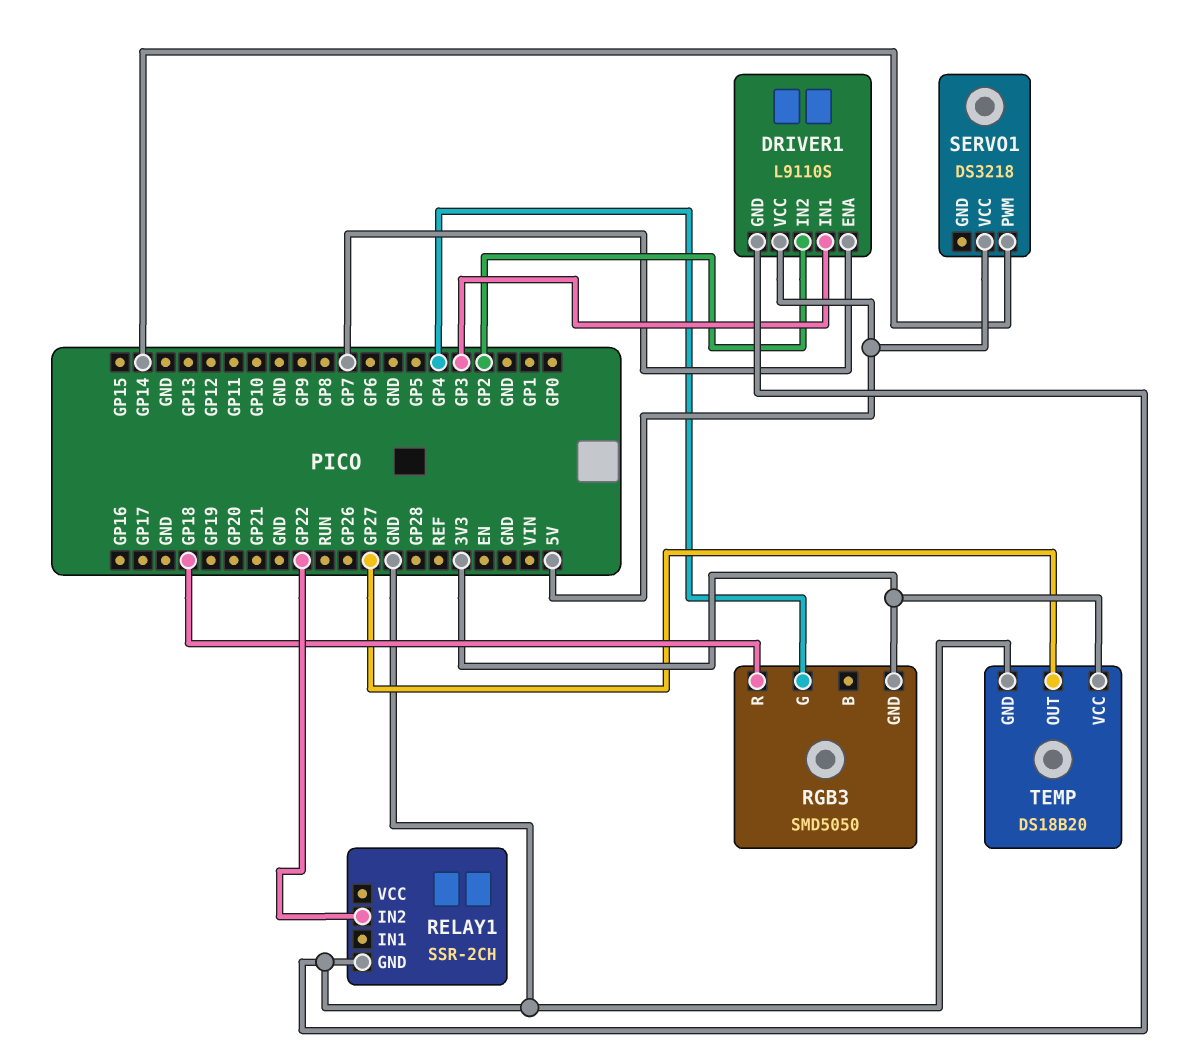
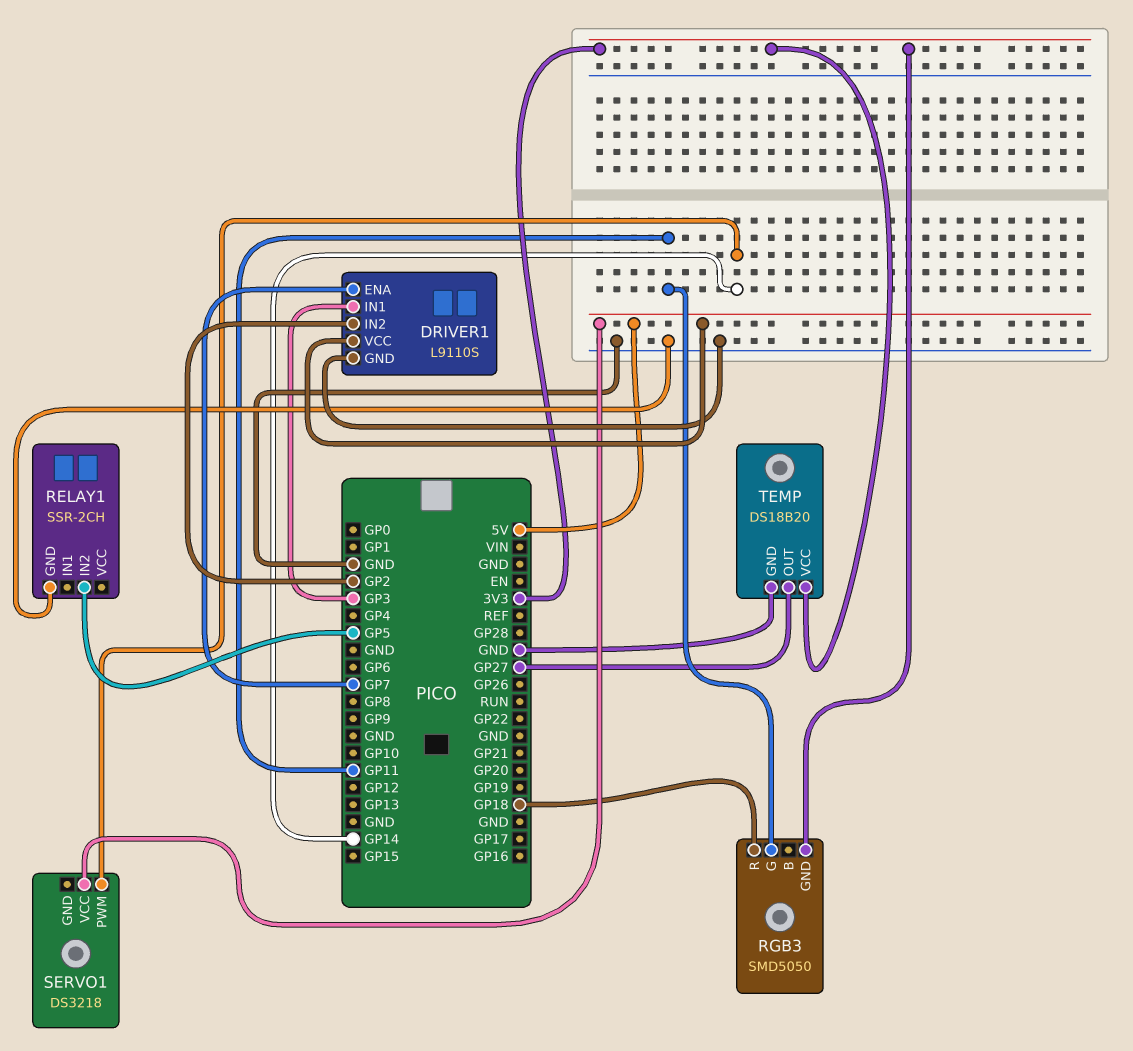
RELAY1 pin IN2: GP22 -> GP5
RGB3 pin G: GP4 -> GP11

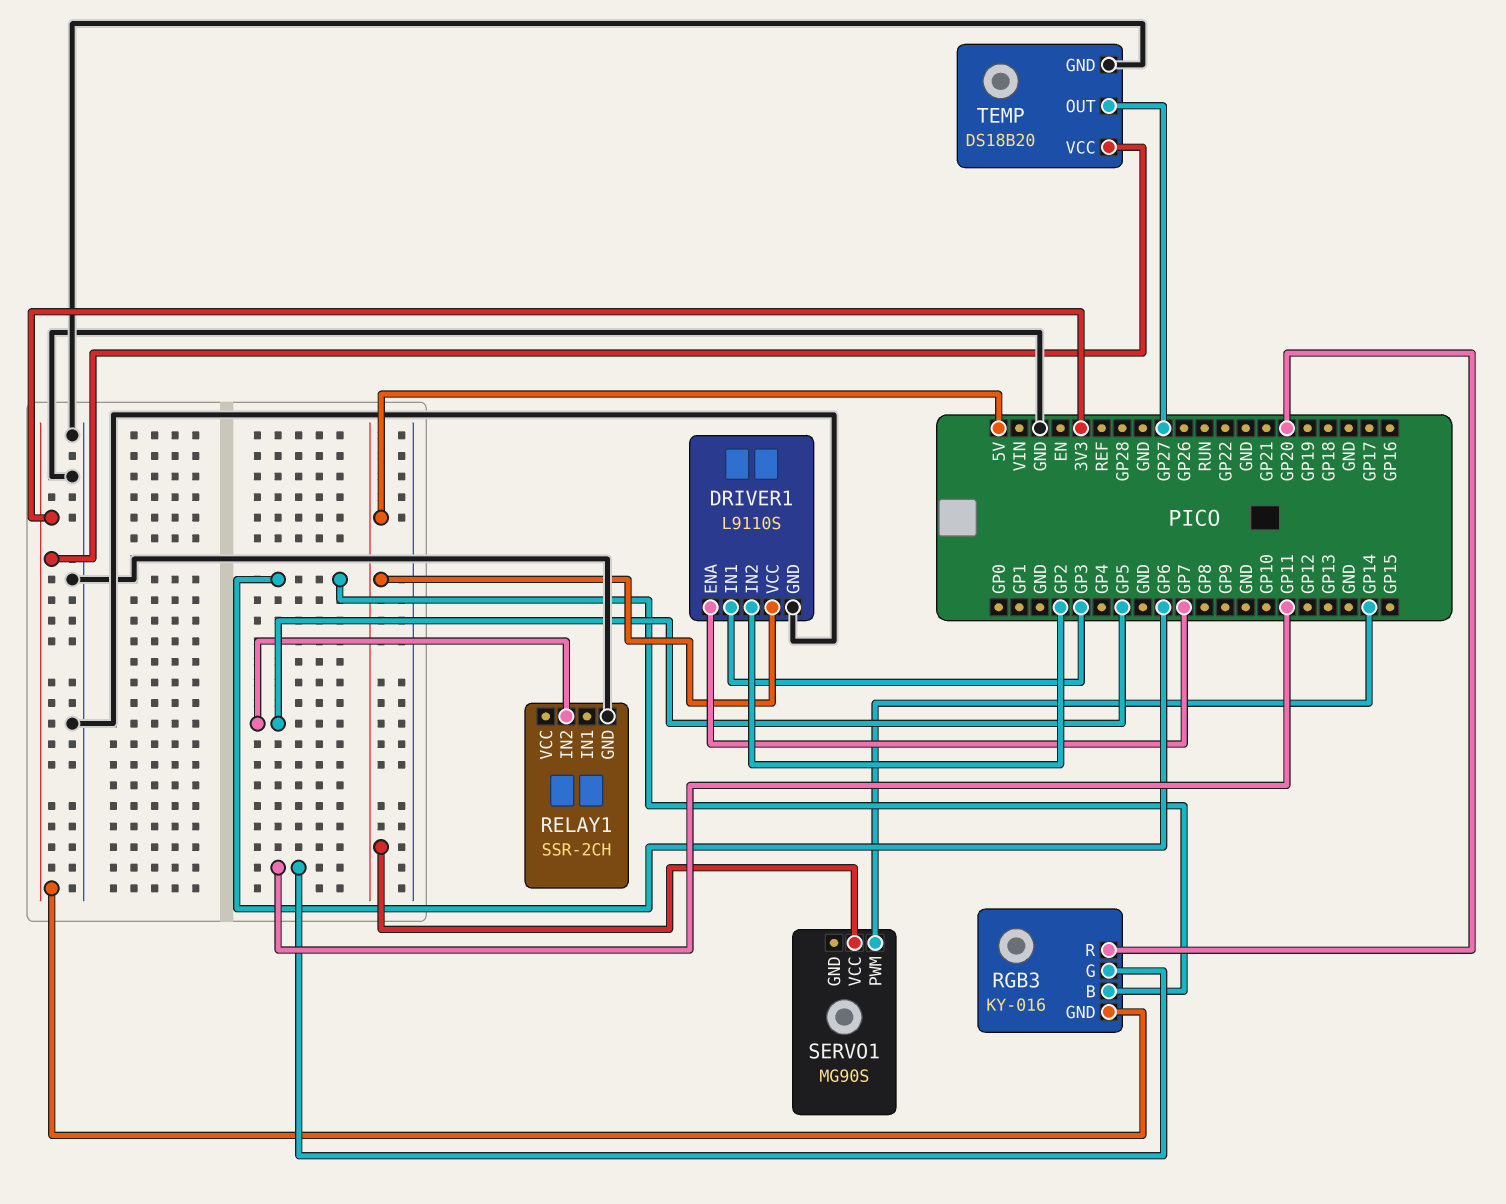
RGB3: SMD5050 -> KY-016
RGB3 pin B: none -> GP6
RGB3 pin R: GP18 -> GP20
SERVO1: DS3218 -> MG90S

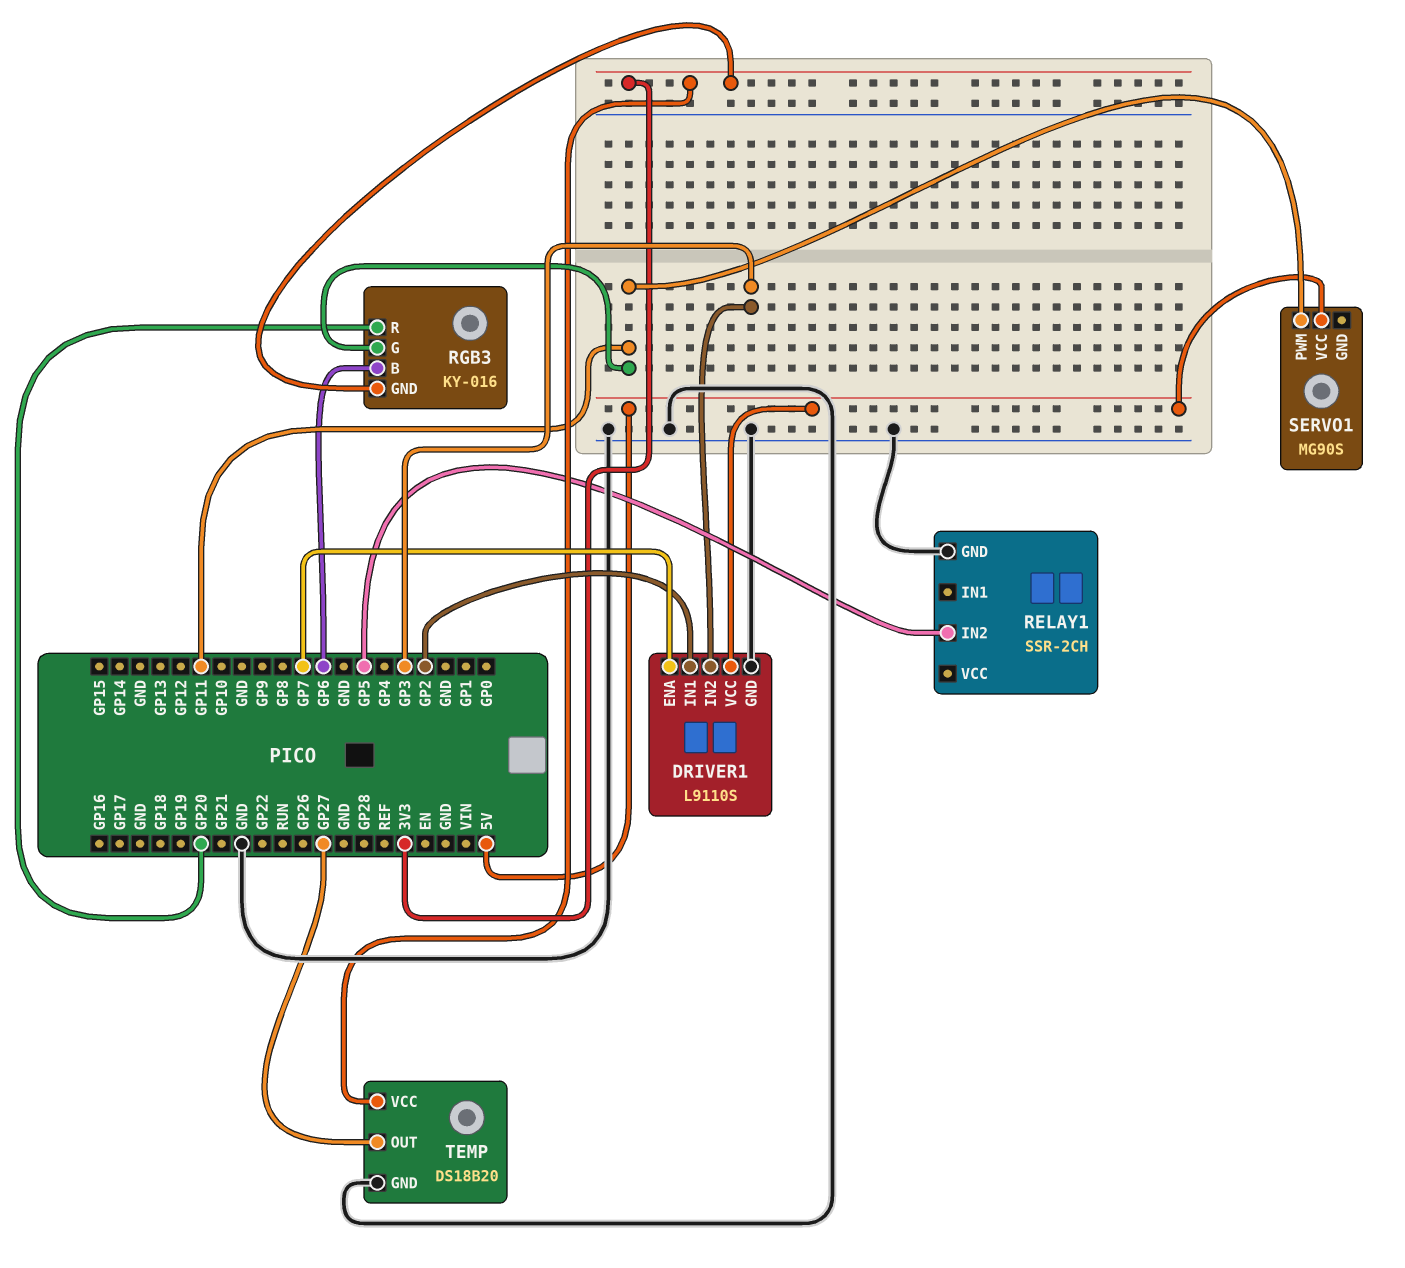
DRIVER1 pin IN1: GP3 -> GP2
DRIVER1 pin IN2: GP2 -> GP3
SERVO1 pin PWM: GP14 -> GP11

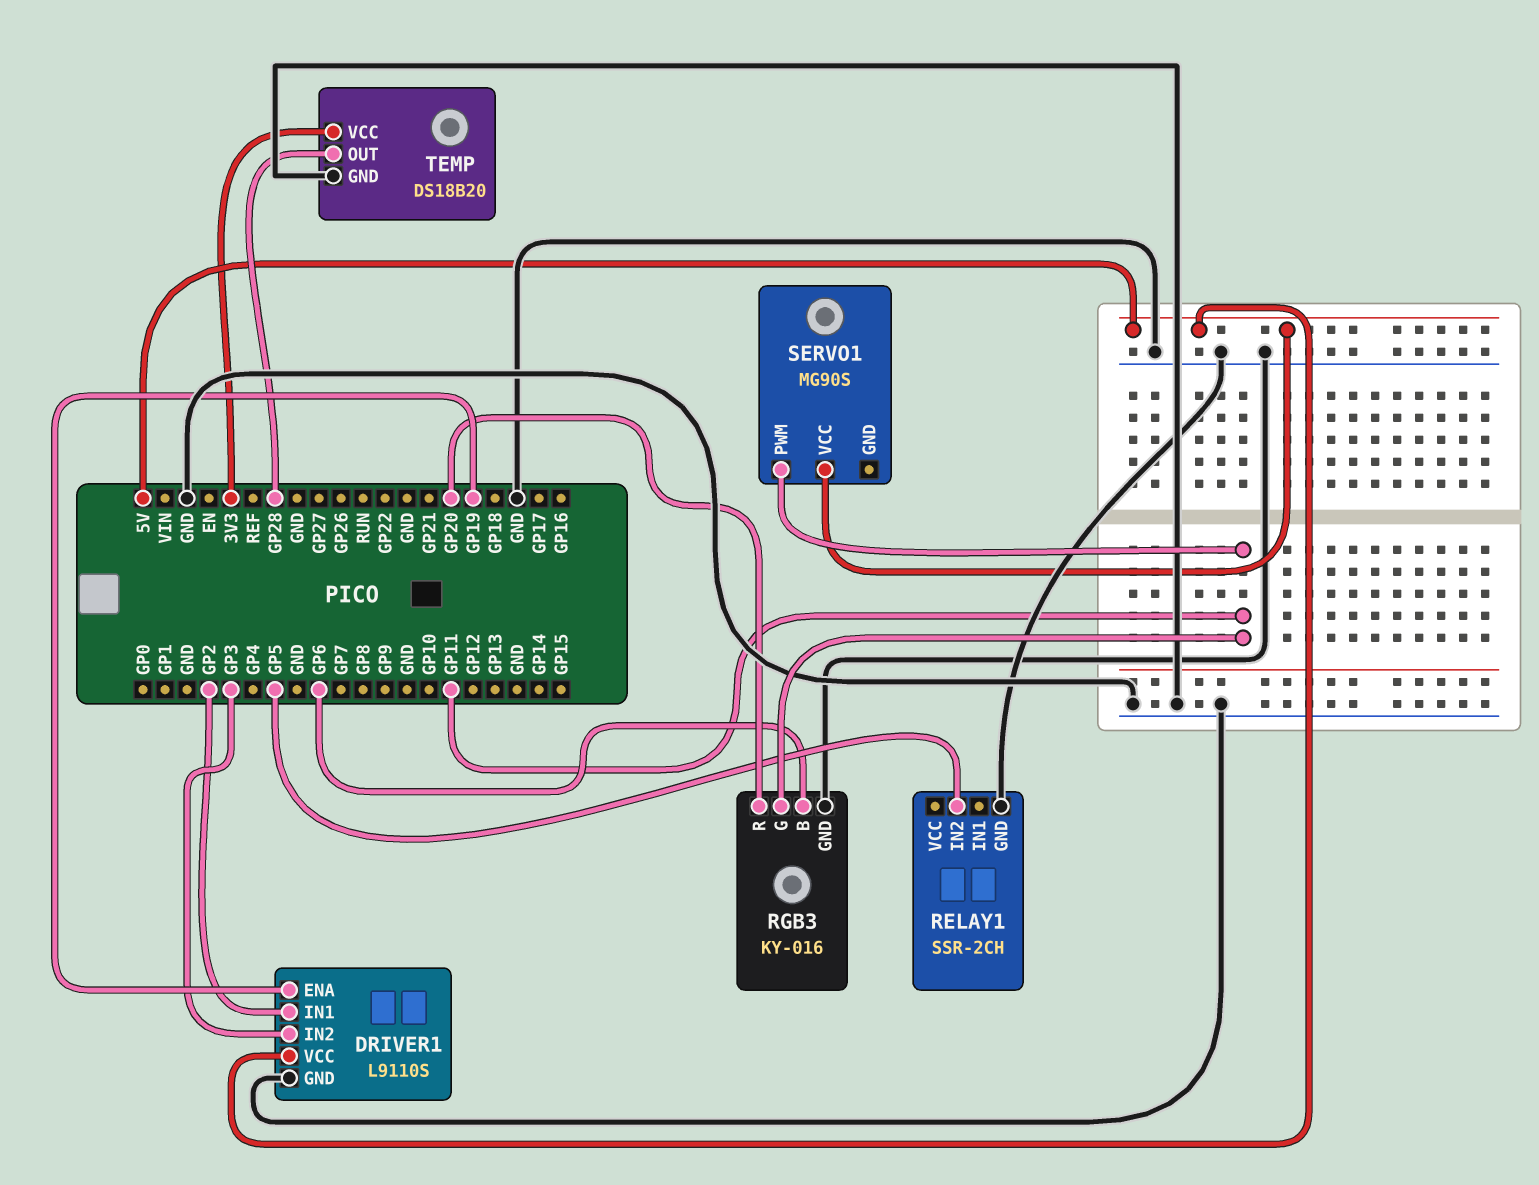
DRIVER1 pin ENA: GP7 -> GP19
RGB3 pin GND: 3V3 -> GND
TEMP pin OUT: GP27 -> GP28

